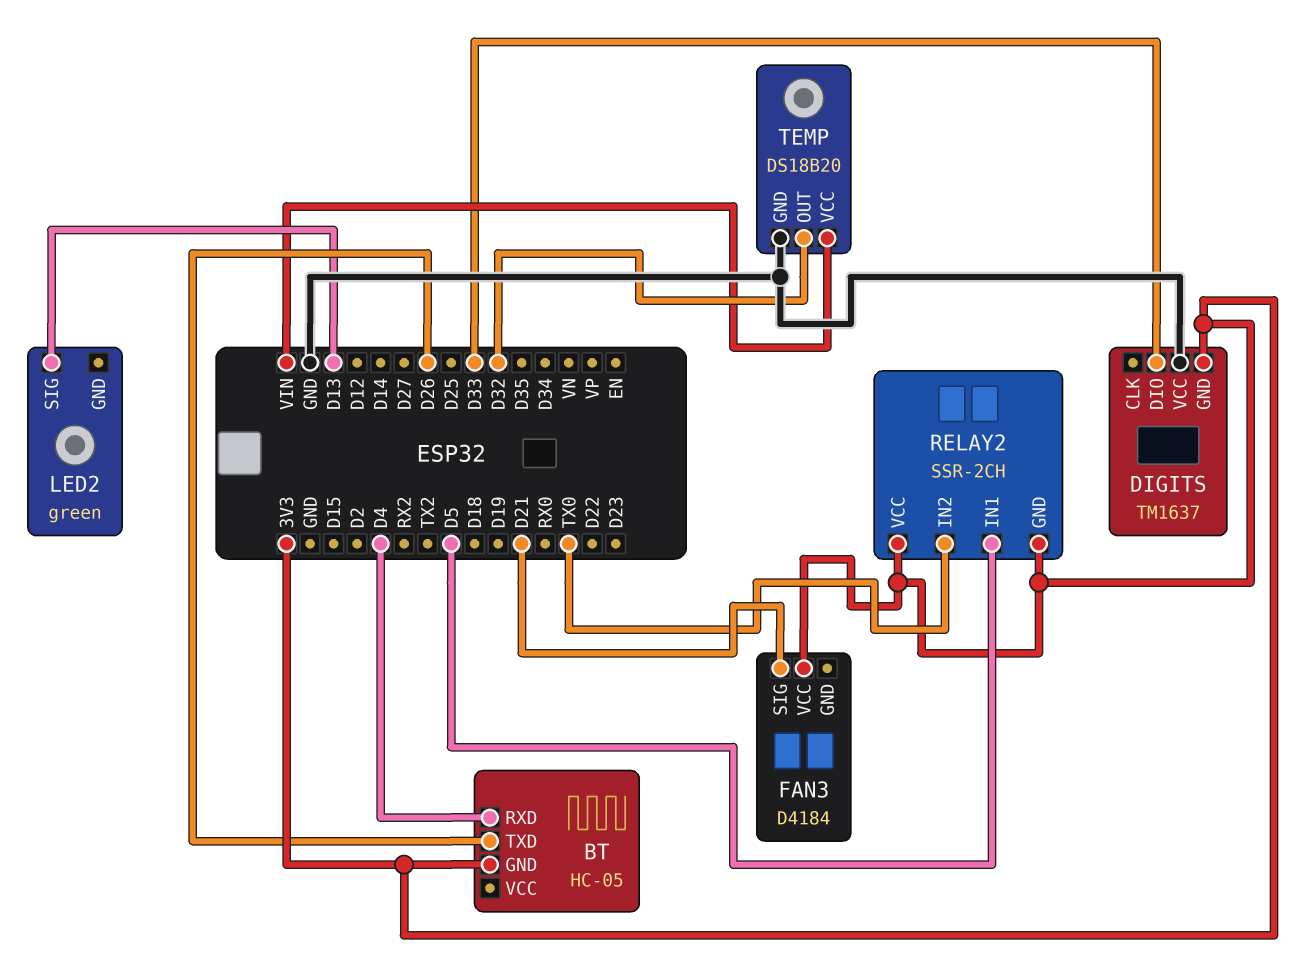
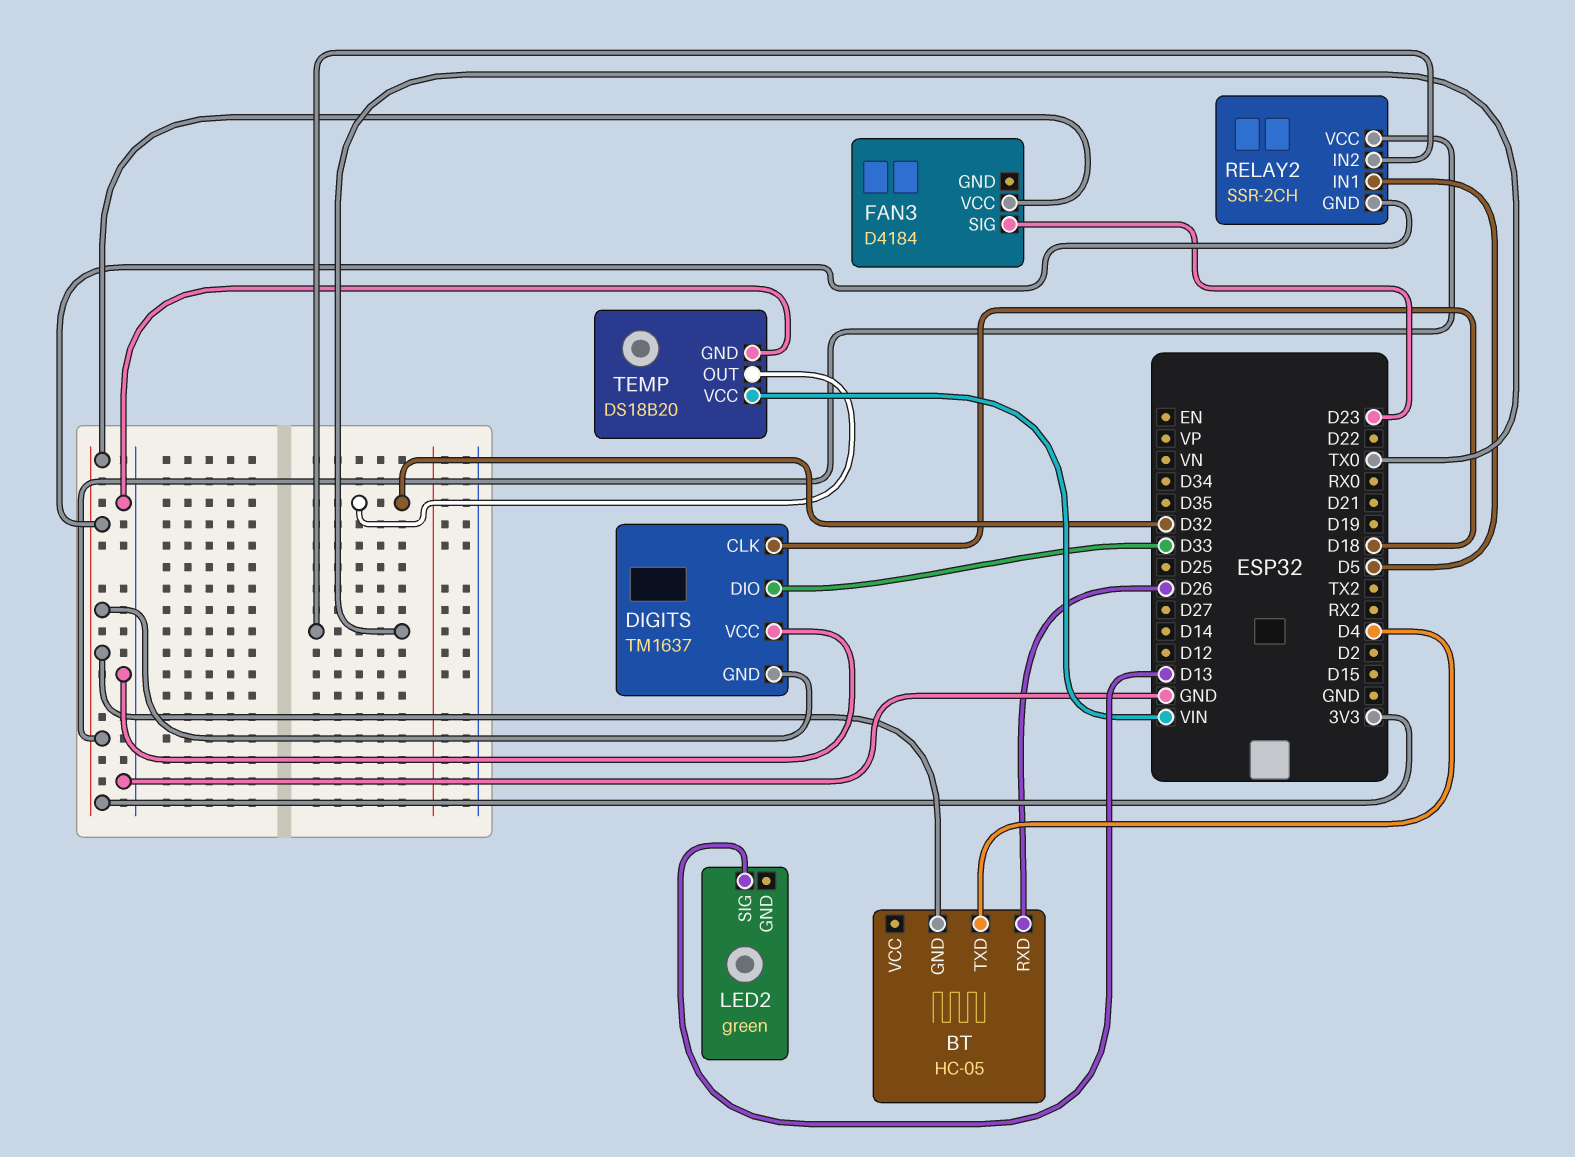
BT pin RXD: D4 -> D26
BT pin TXD: D26 -> D4
DIGITS pin CLK: none -> D18
FAN3 pin SIG: D21 -> D23

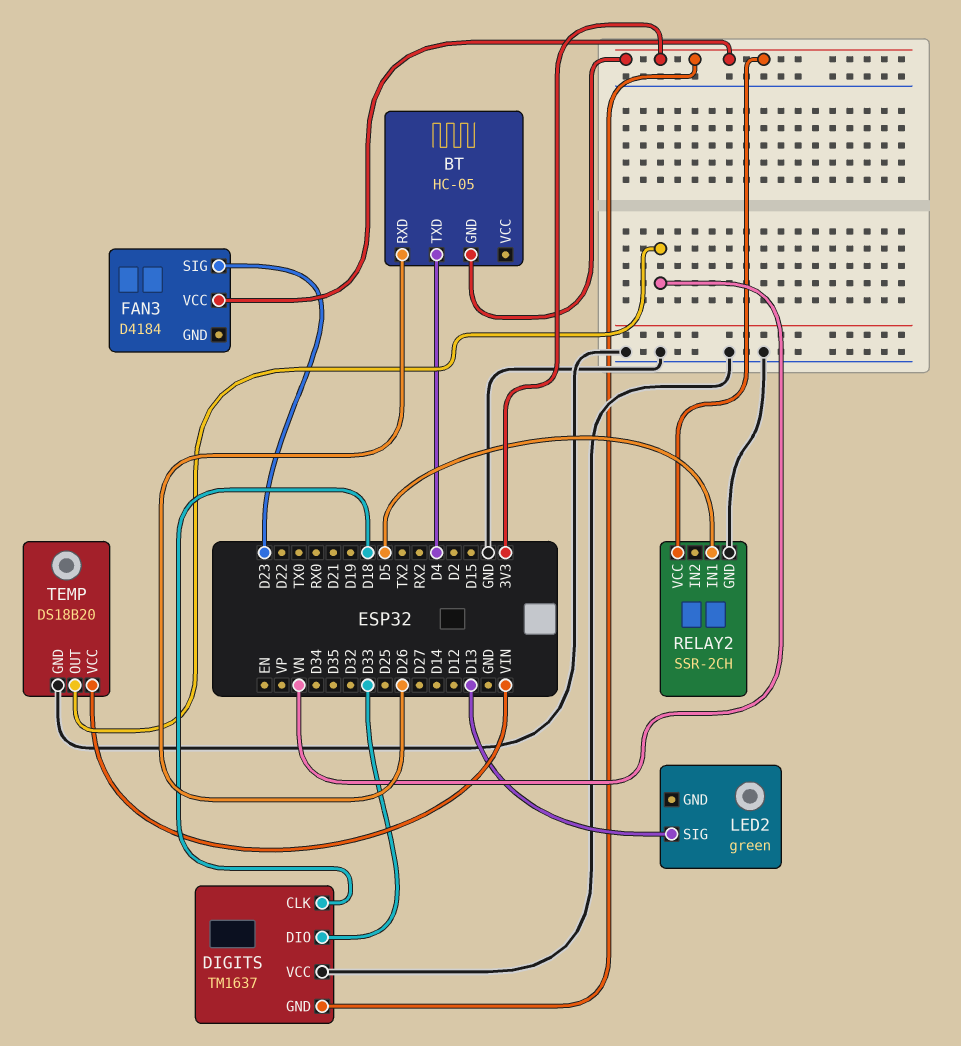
RELAY2 pin GND: 3V3 -> GND
RELAY2 pin IN2: TX0 -> none
TEMP pin OUT: D32 -> VN

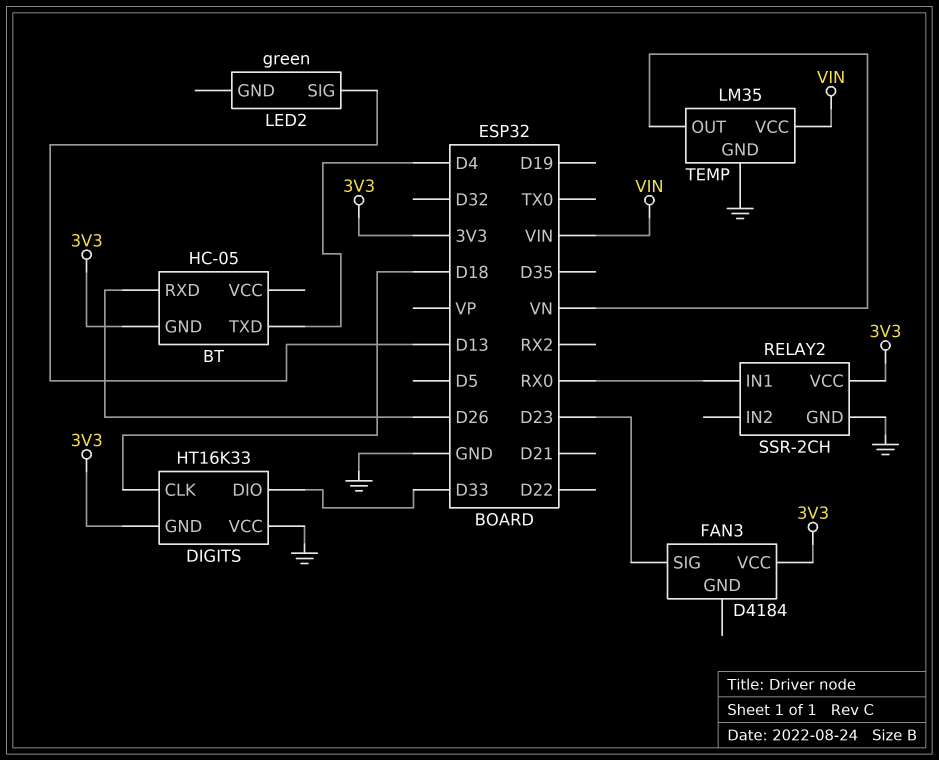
DIGITS: TM1637 -> HT16K33
RELAY2 pin IN1: D5 -> RX0
TEMP: DS18B20 -> LM35

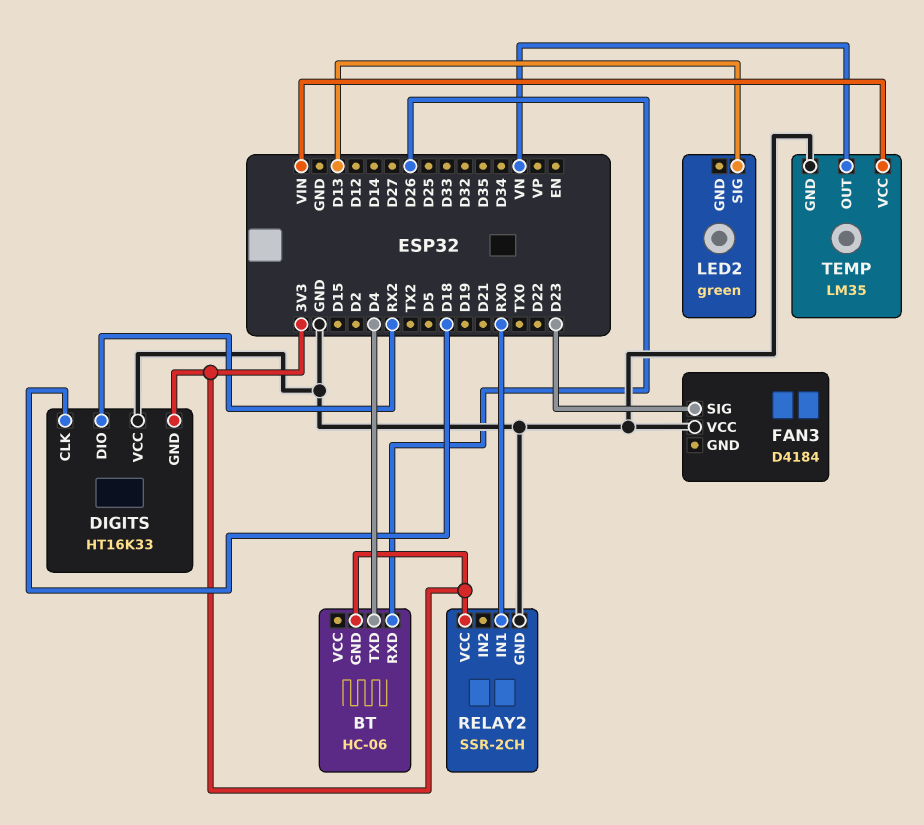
BT: HC-05 -> HC-06
DIGITS pin DIO: D33 -> RX2
FAN3 pin VCC: 3V3 -> GND

